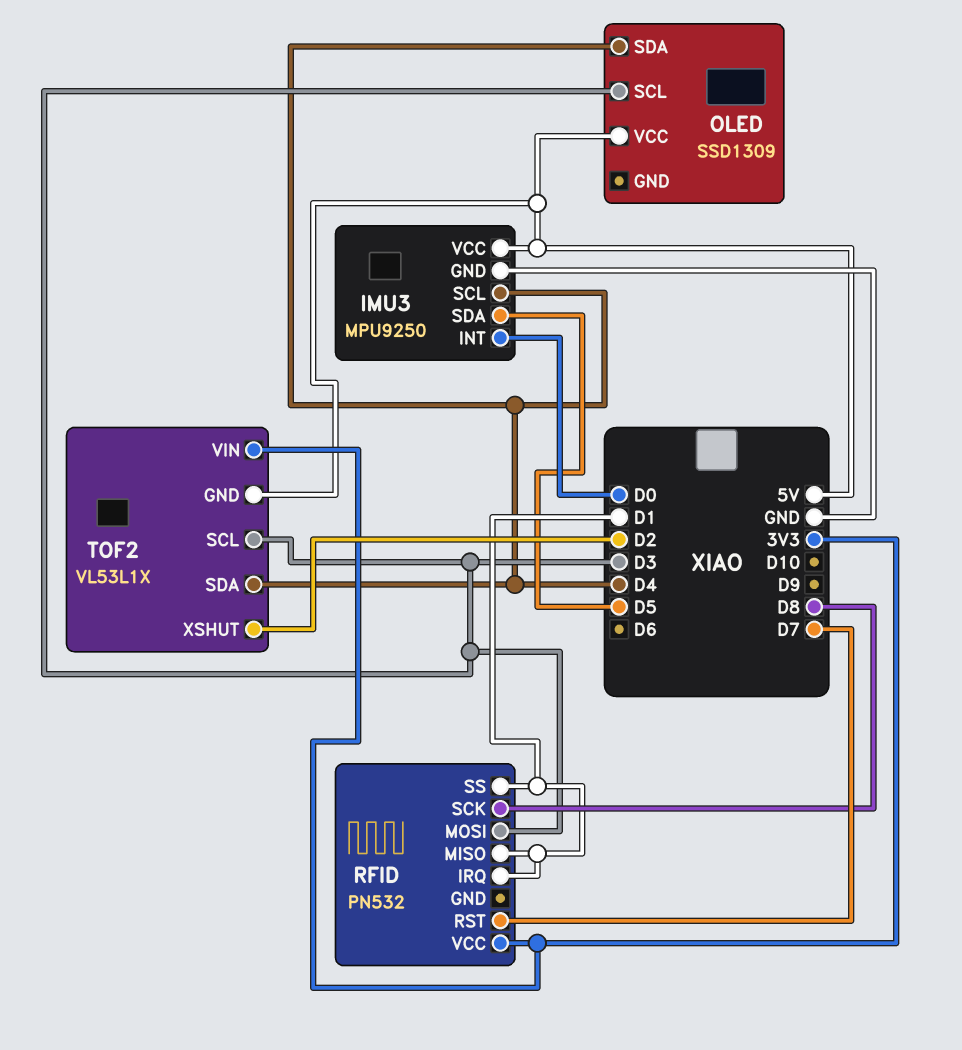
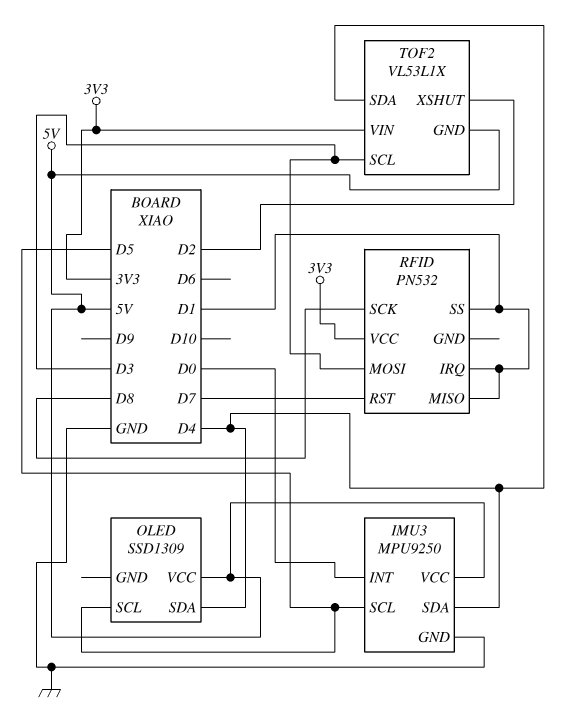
IMU3 pin SCL: D4 -> D5
IMU3 pin SDA: D5 -> D4
OLED pin SCL: D3 -> D5

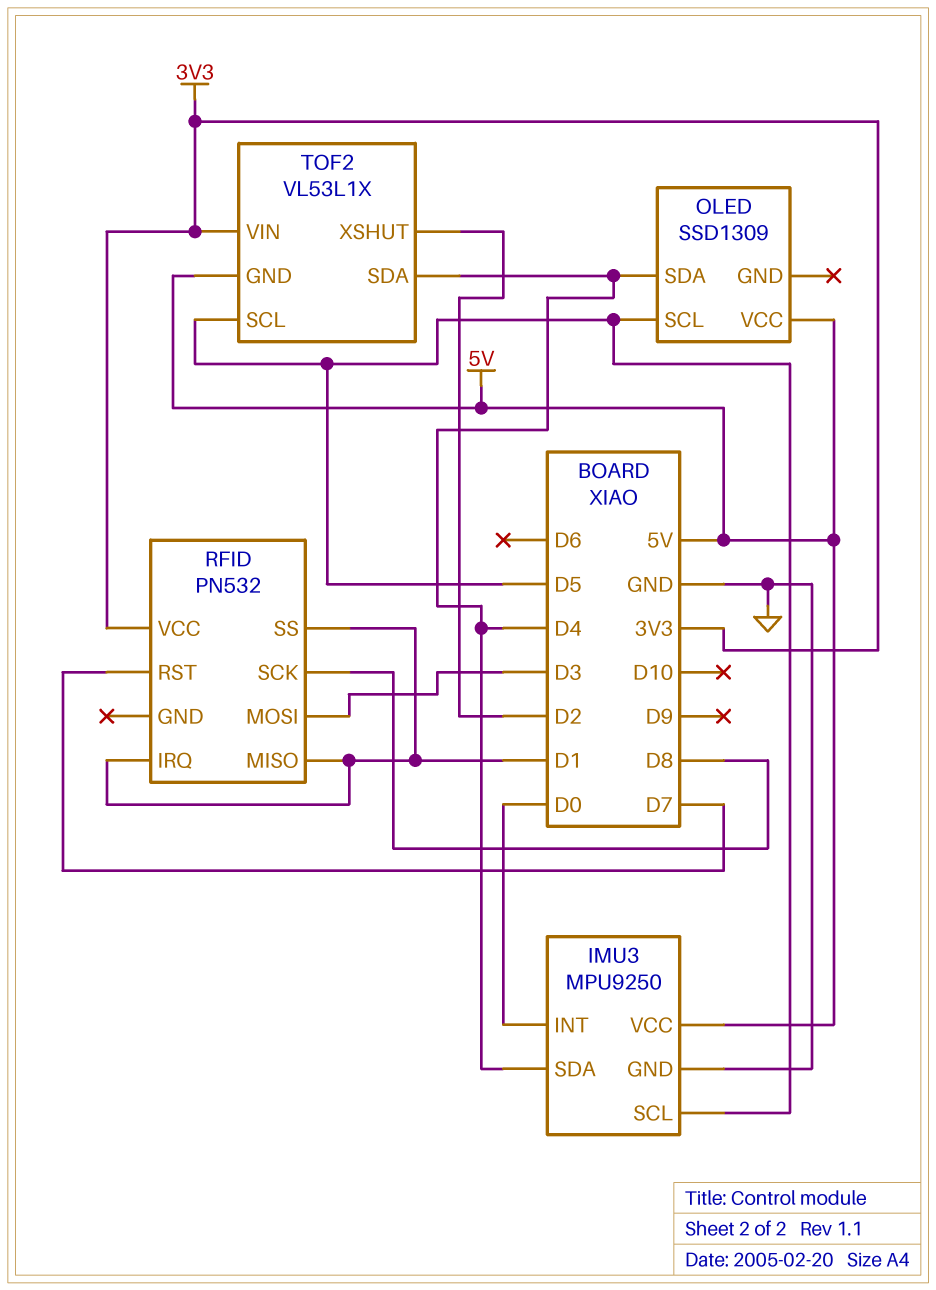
TOF2 pin SCL: D3 -> D5

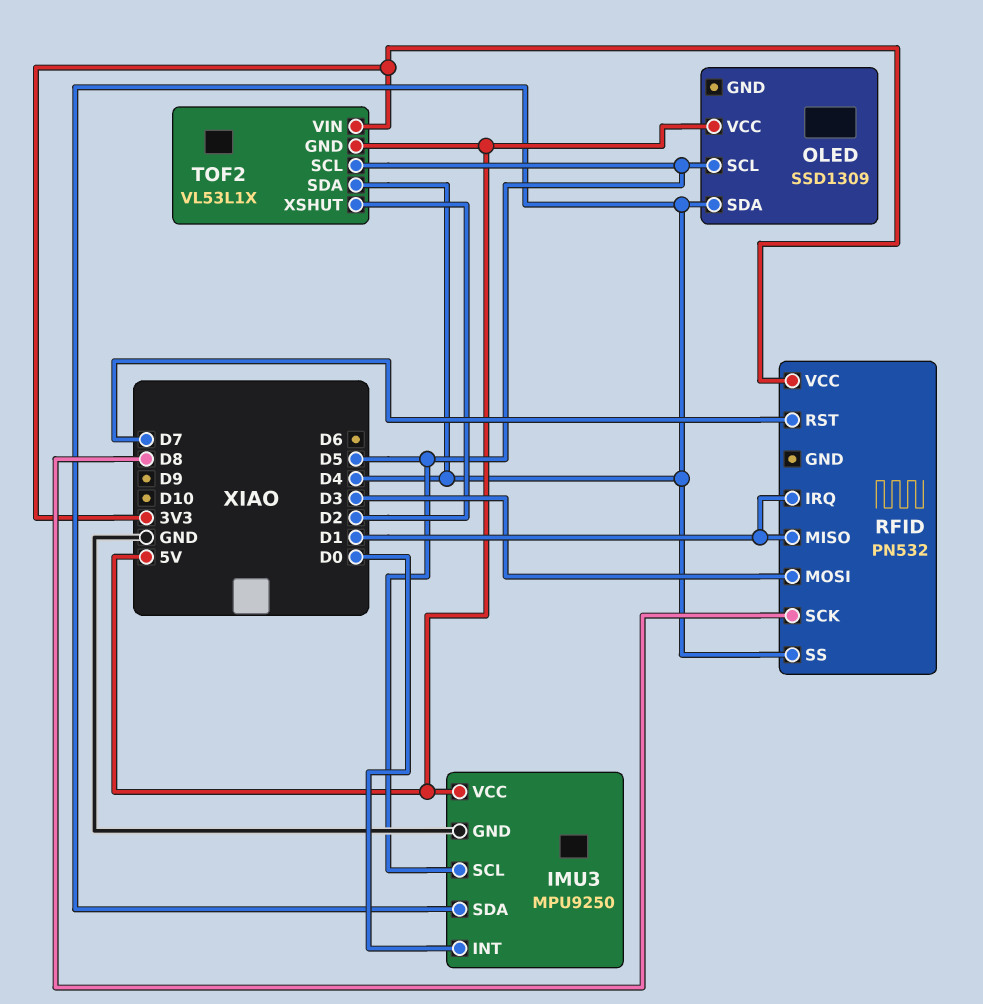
RFID pin SS: D1 -> D4

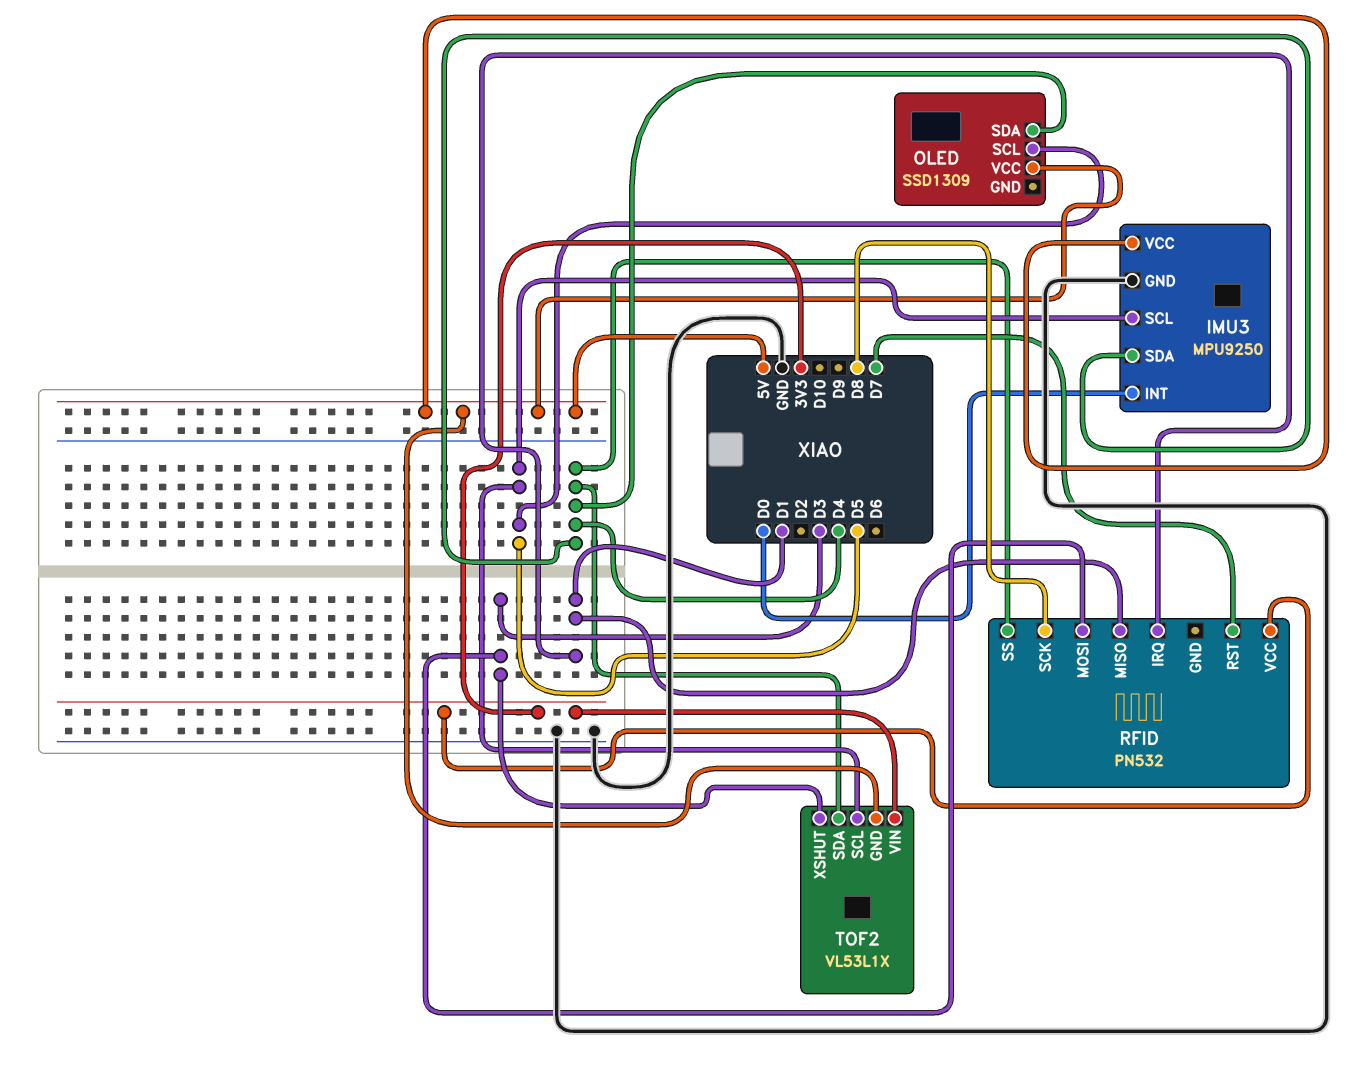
TOF2 pin XSHUT: D2 -> D3

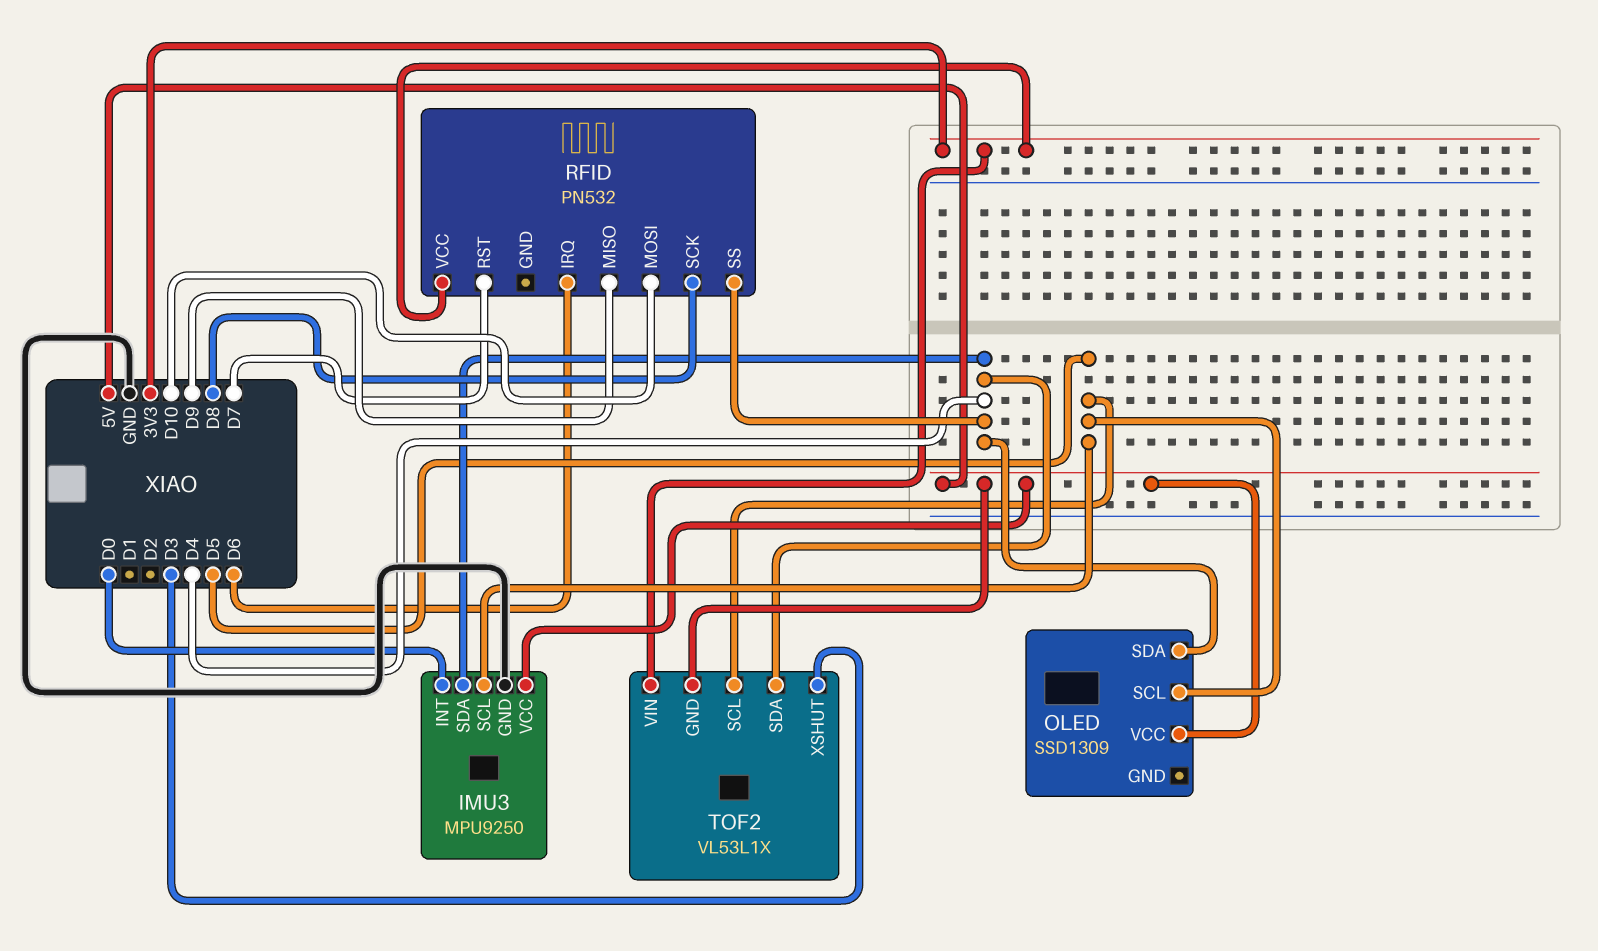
RFID pin IRQ: D1 -> D6
RFID pin MISO: D1 -> D9
RFID pin MOSI: D3 -> D10

